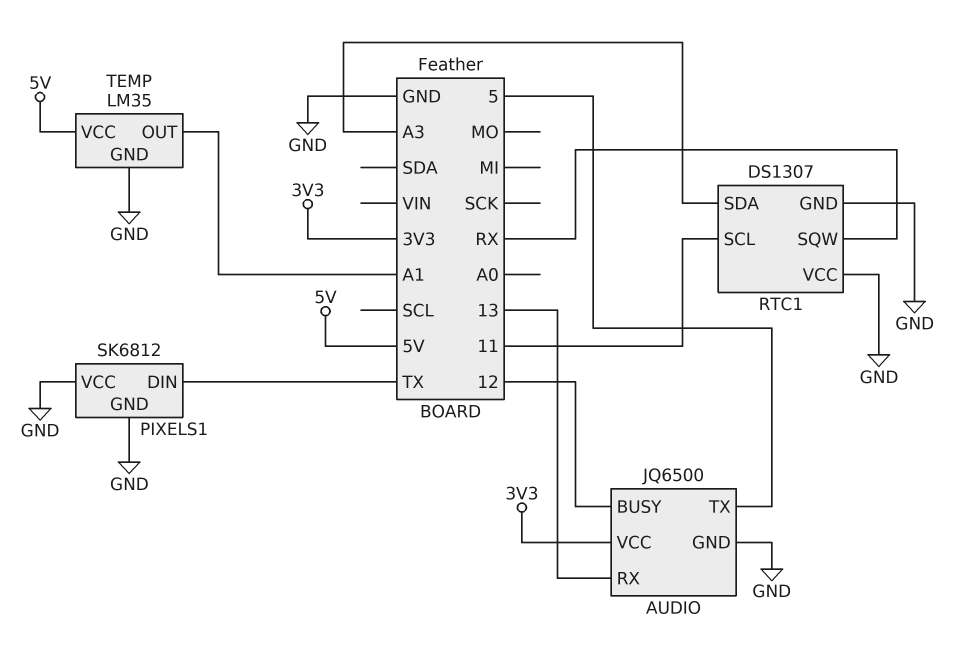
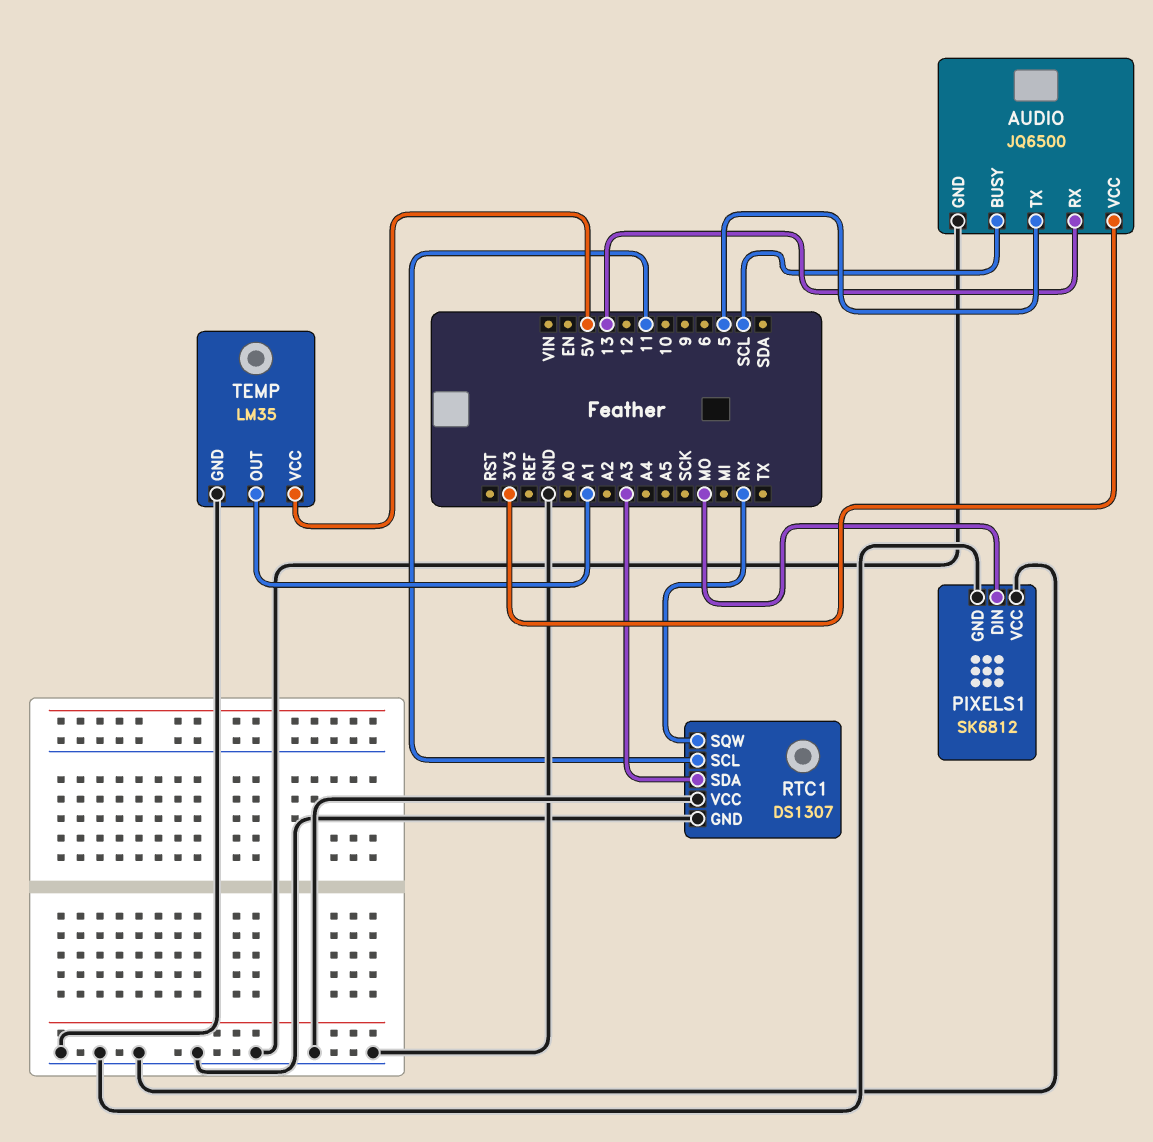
AUDIO pin BUSY: 12 -> SCL
PIXELS1 pin DIN: TX -> MO

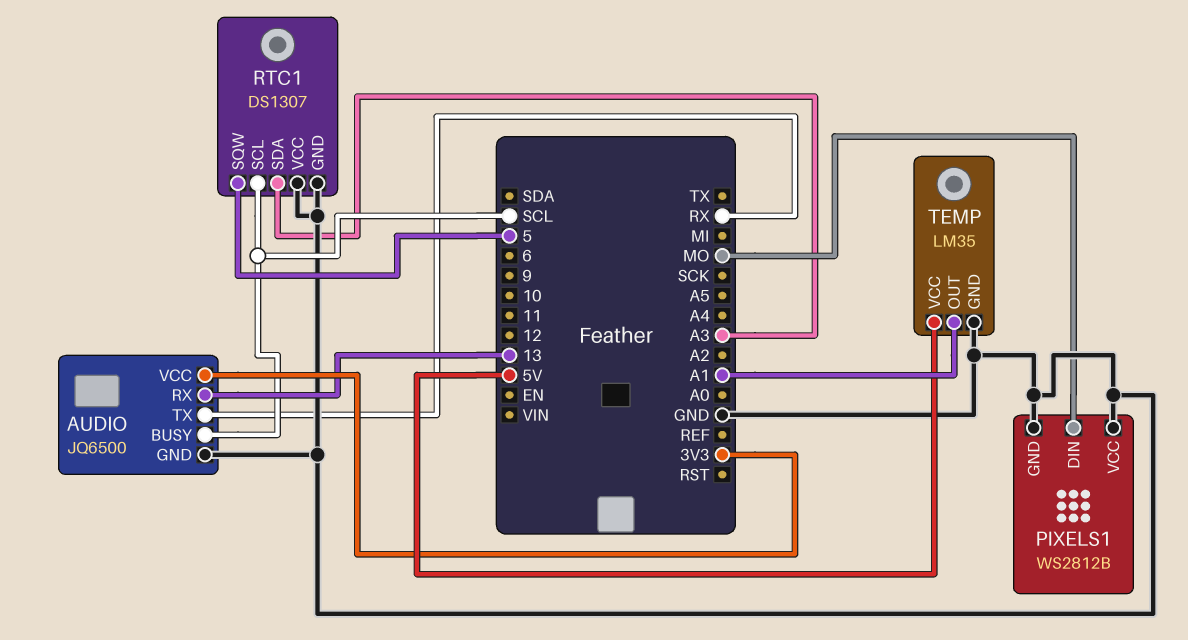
AUDIO pin TX: 5 -> RX
PIXELS1: SK6812 -> WS2812B
RTC1 pin SCL: 11 -> SCL
RTC1 pin SQW: RX -> 5

